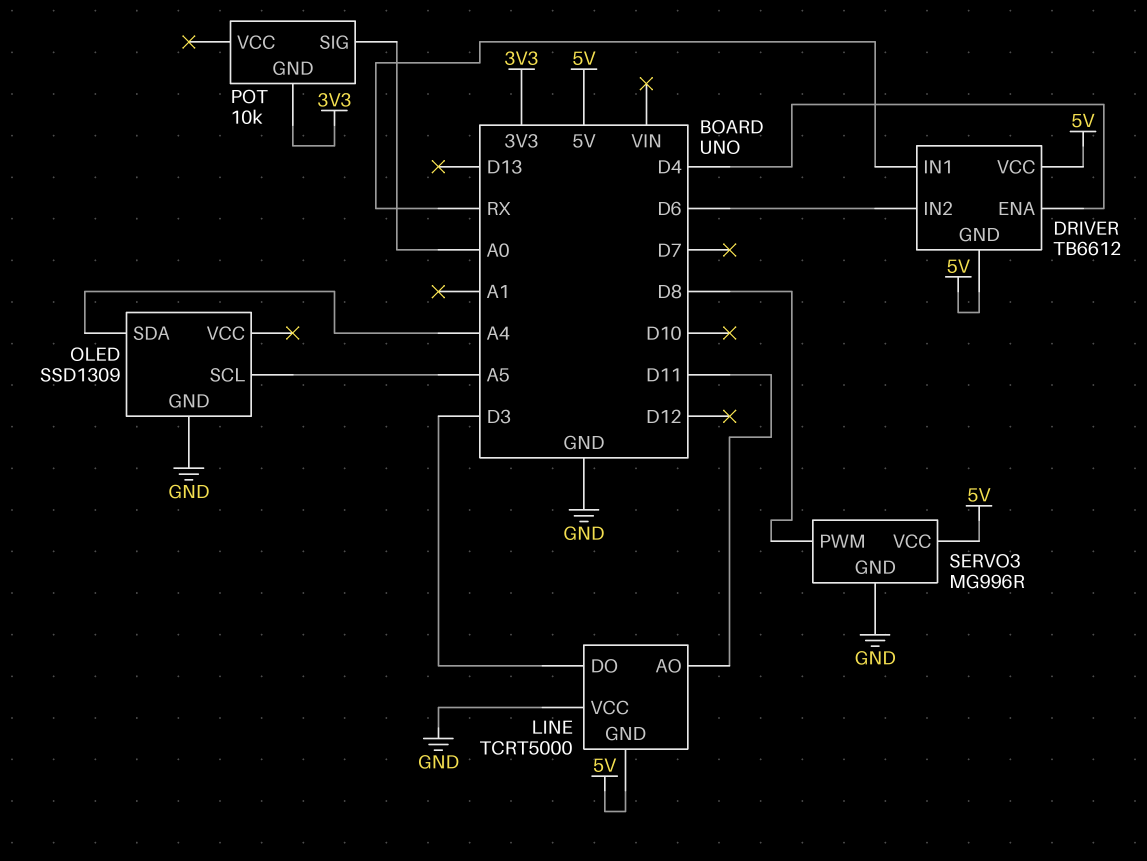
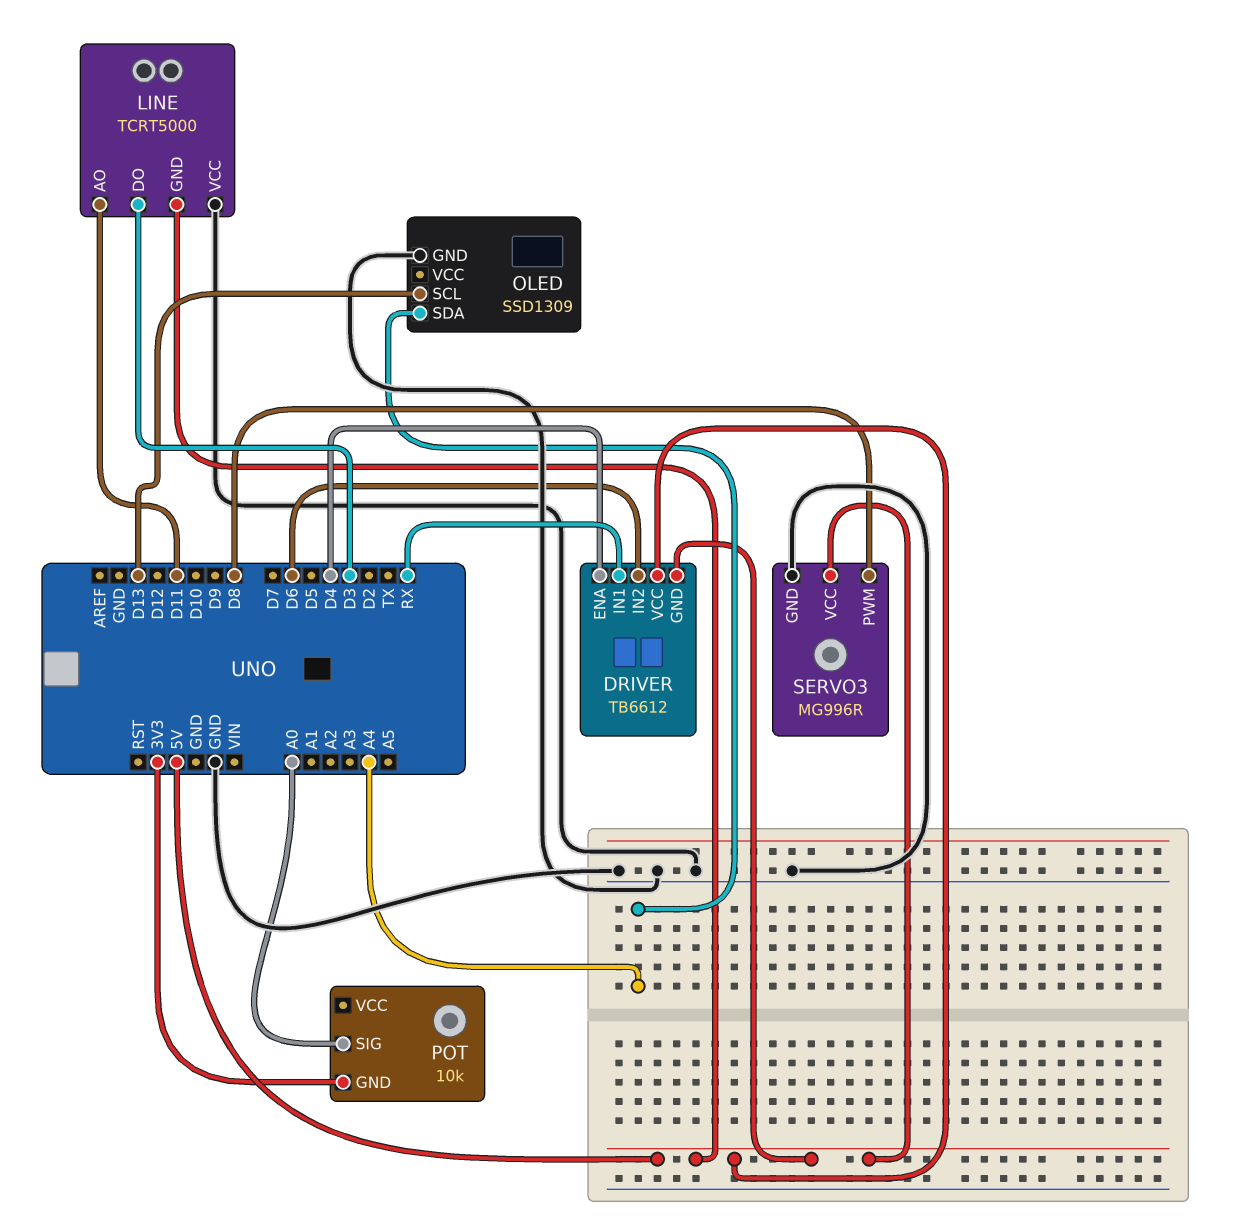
OLED pin SCL: A5 -> D13

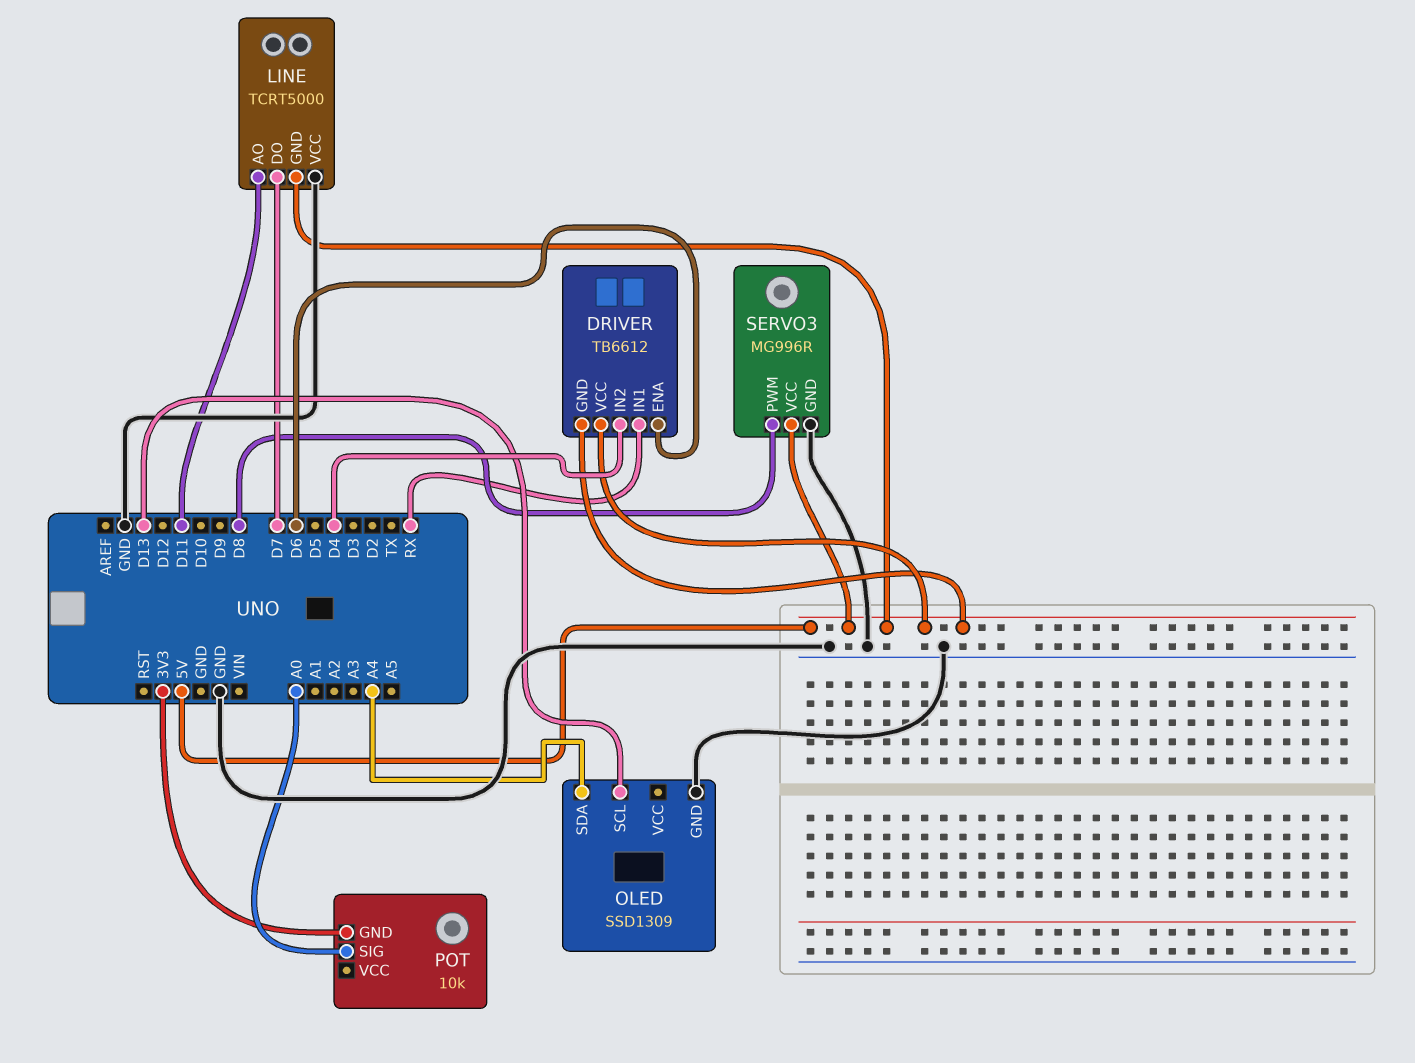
DRIVER pin ENA: D4 -> D6
DRIVER pin IN2: D6 -> D4
LINE pin DO: D3 -> D7

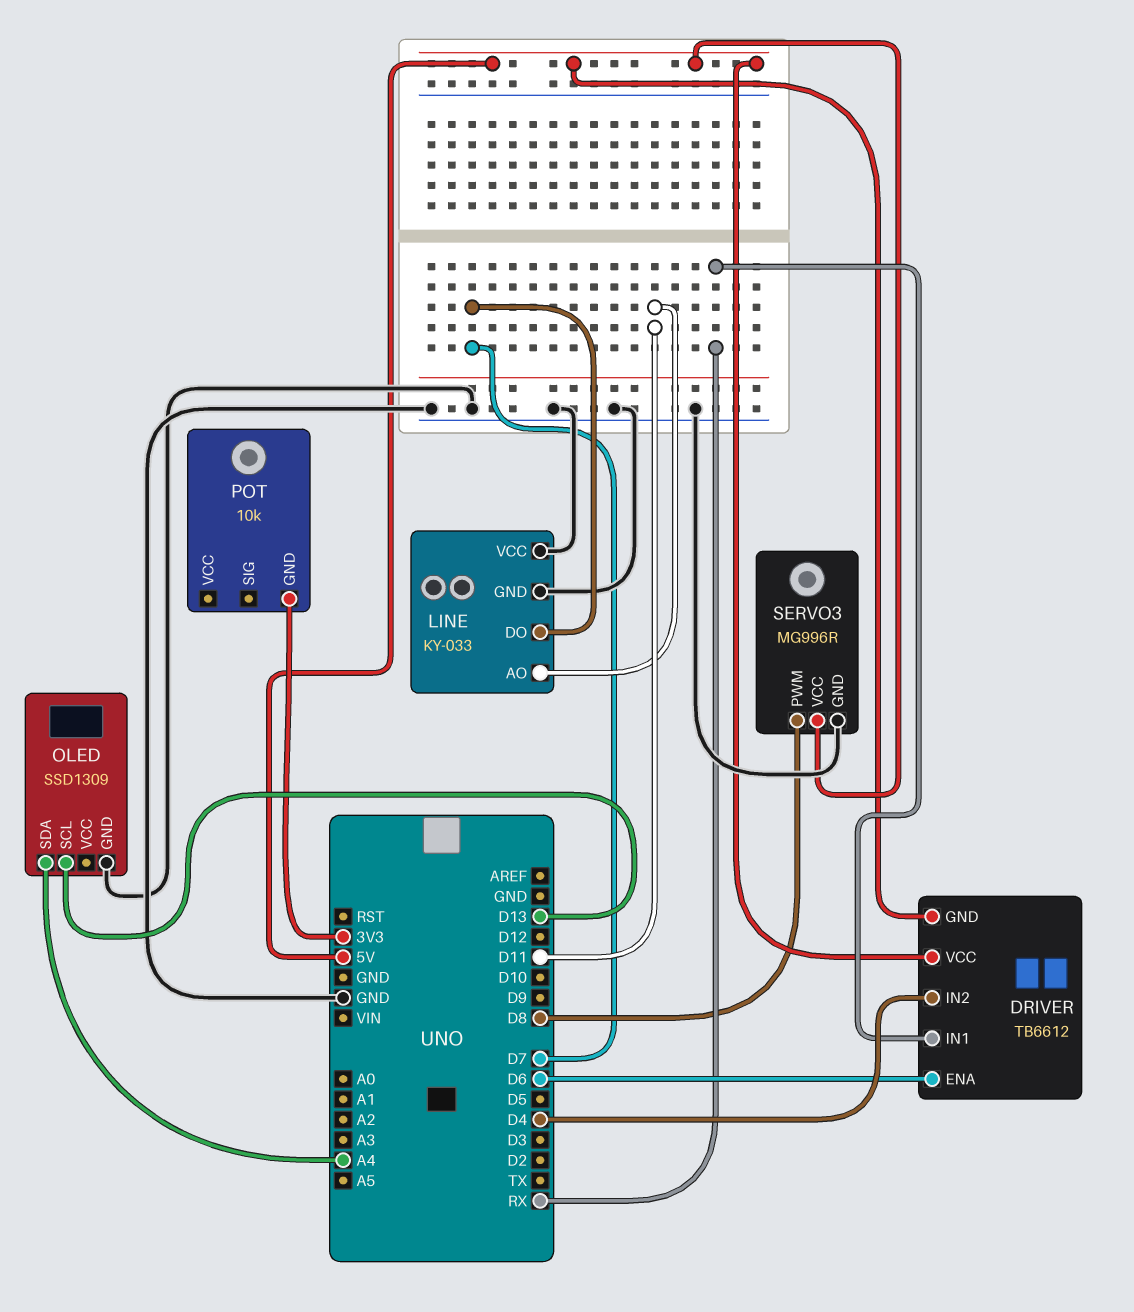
LINE: TCRT5000 -> KY-033
LINE pin GND: 5V -> GND
POT pin SIG: A0 -> none

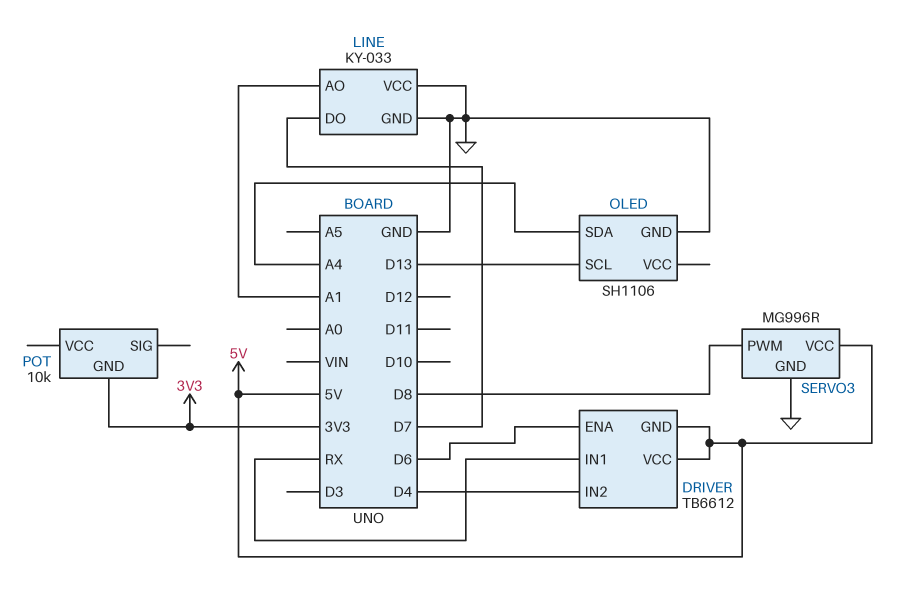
LINE pin AO: D11 -> A1
OLED: SSD1309 -> SH1106

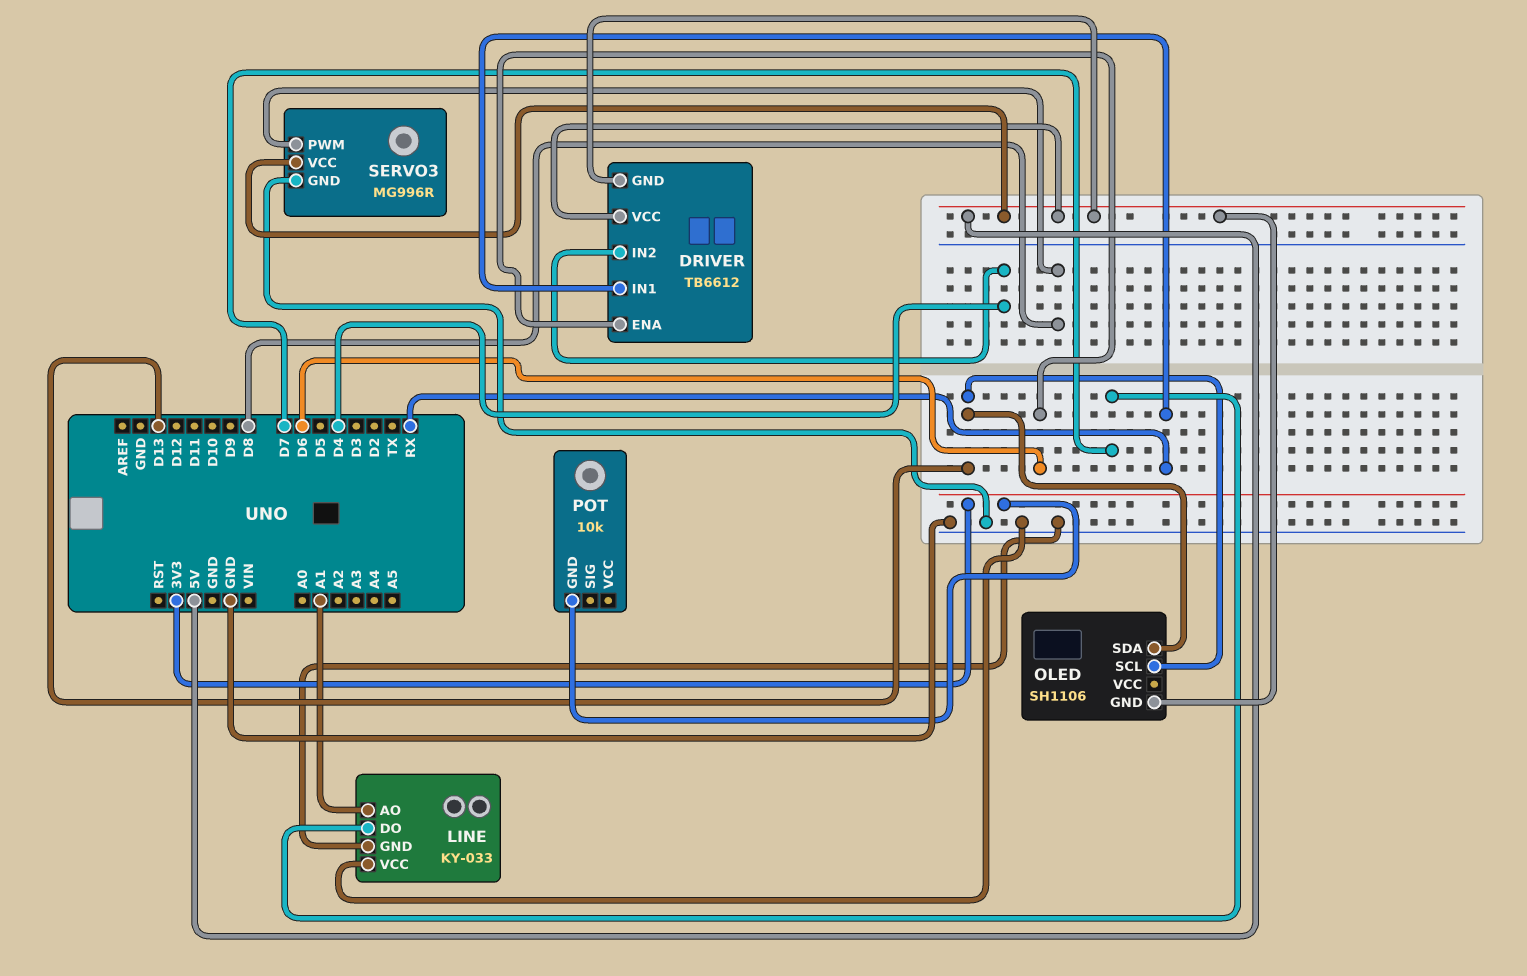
OLED pin GND: GND -> 5V
OLED pin SDA: A4 -> D13

